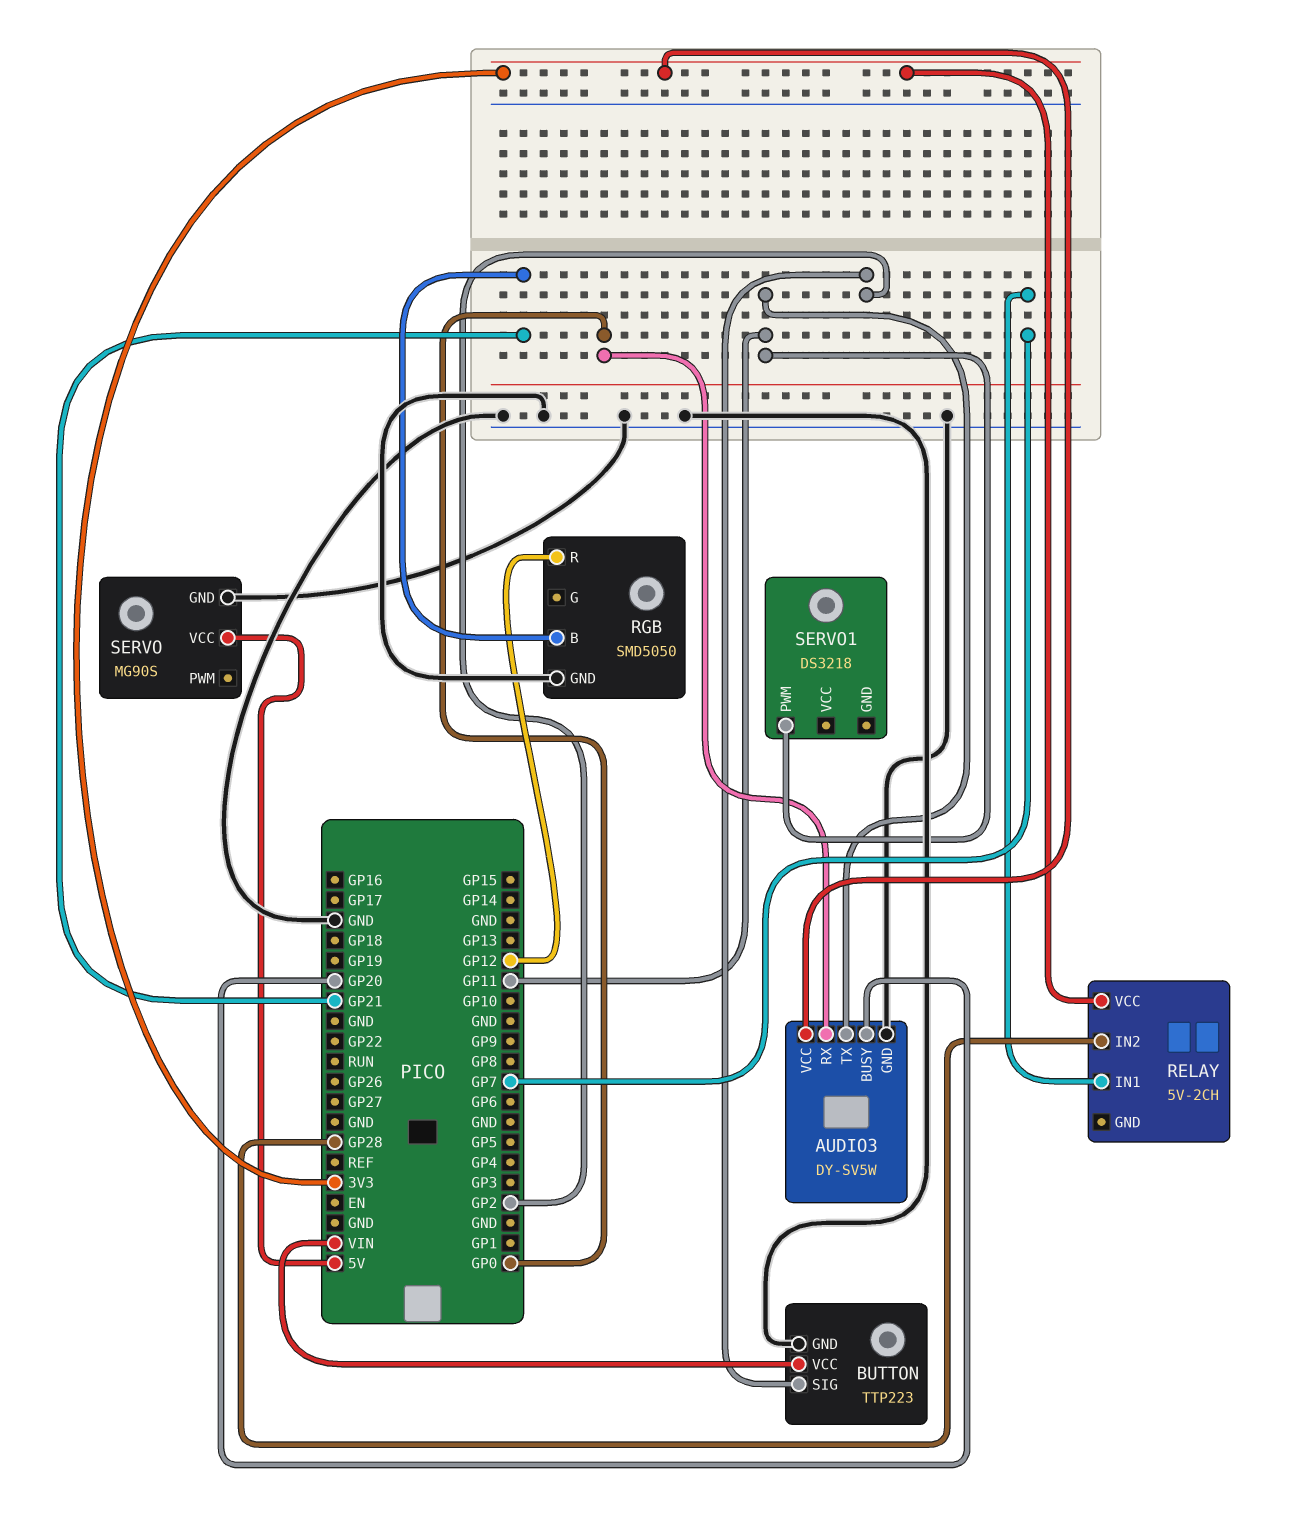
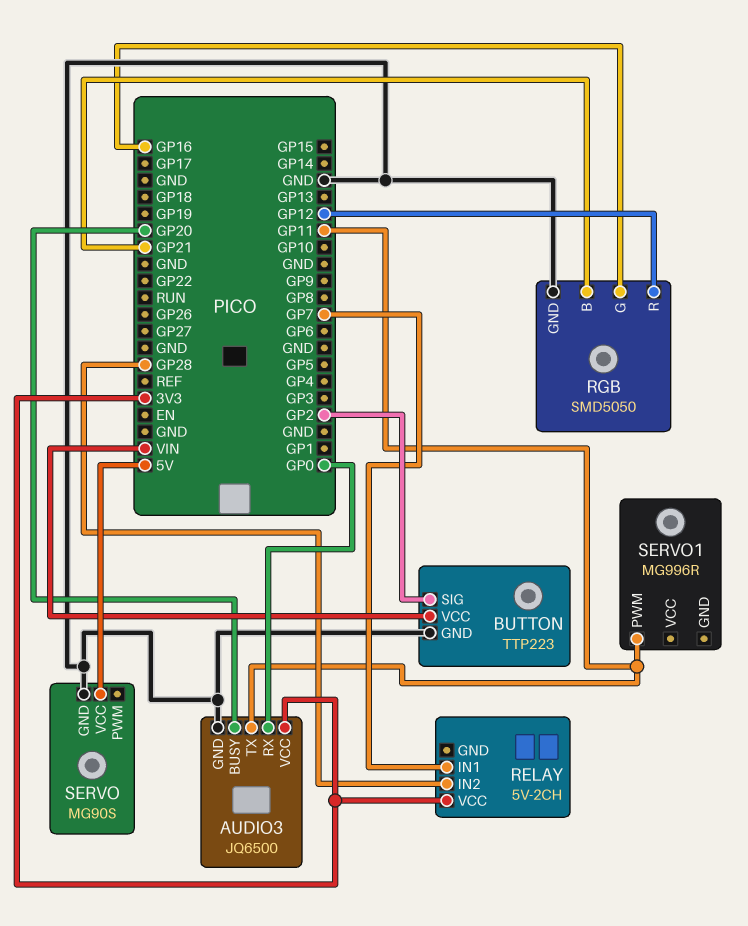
AUDIO3: DY-SV5W -> JQ6500
RGB pin G: none -> GP16
SERVO1: DS3218 -> MG996R

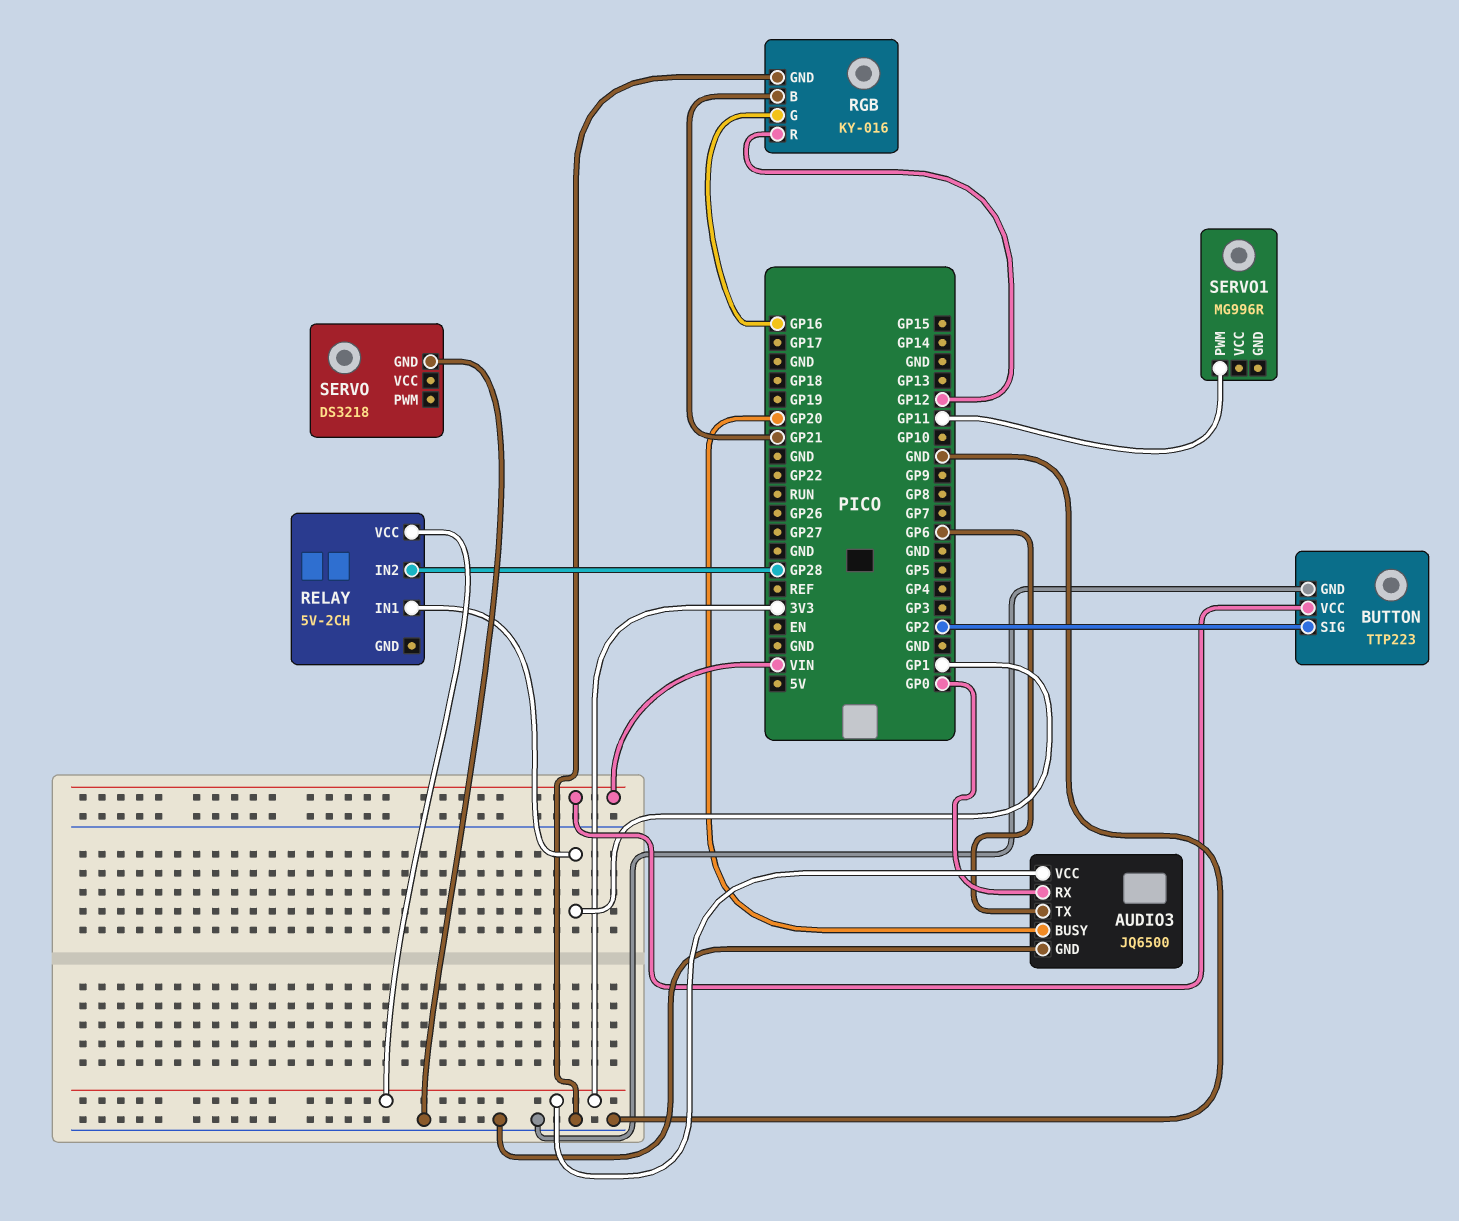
AUDIO3 pin TX: GP11 -> GP6
RELAY pin IN1: GP7 -> GP1
RGB: SMD5050 -> KY-016
SERVO: MG90S -> DS3218
SERVO pin VCC: 5V -> none

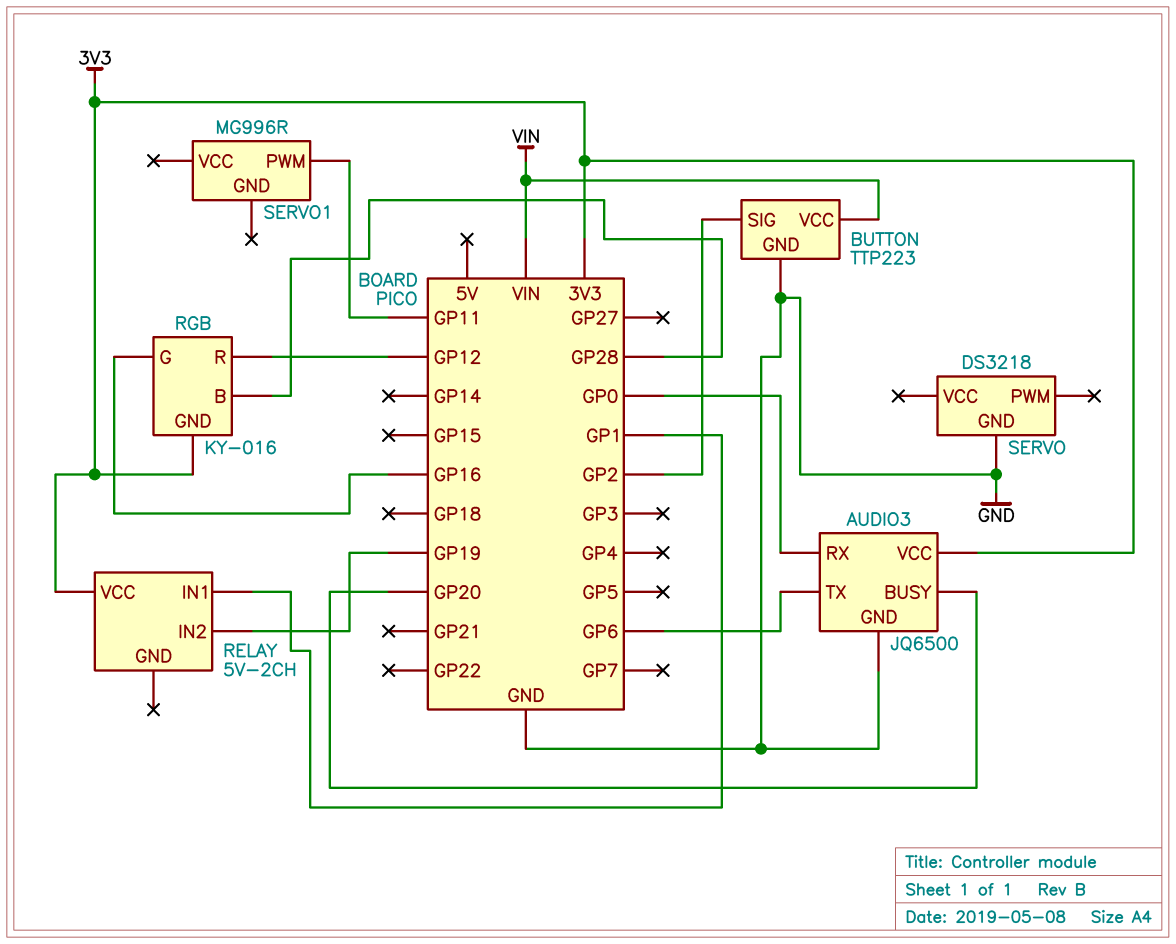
RELAY pin IN2: GP28 -> GP19
RGB pin B: GP21 -> GP28
RGB pin GND: GND -> 3V3

